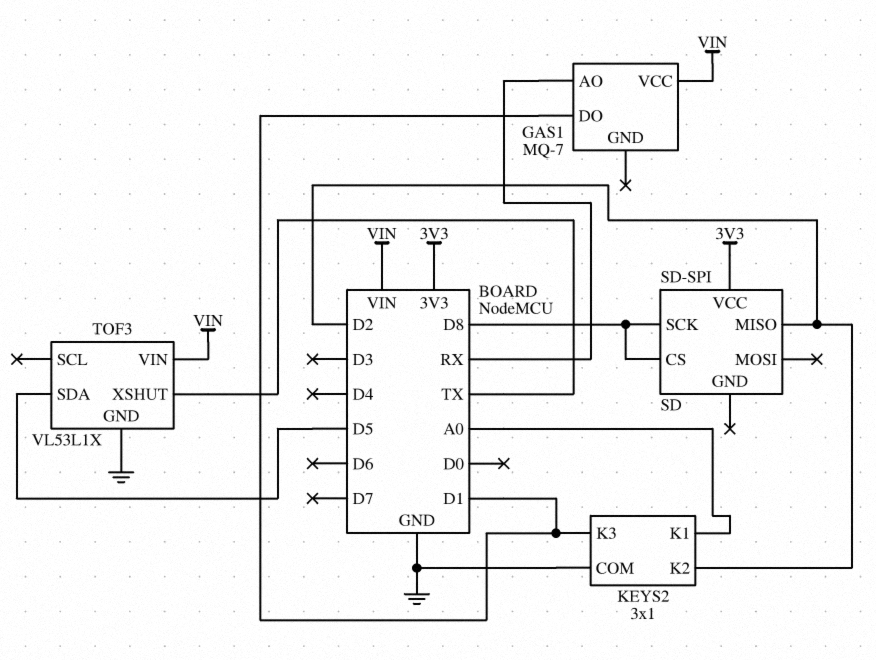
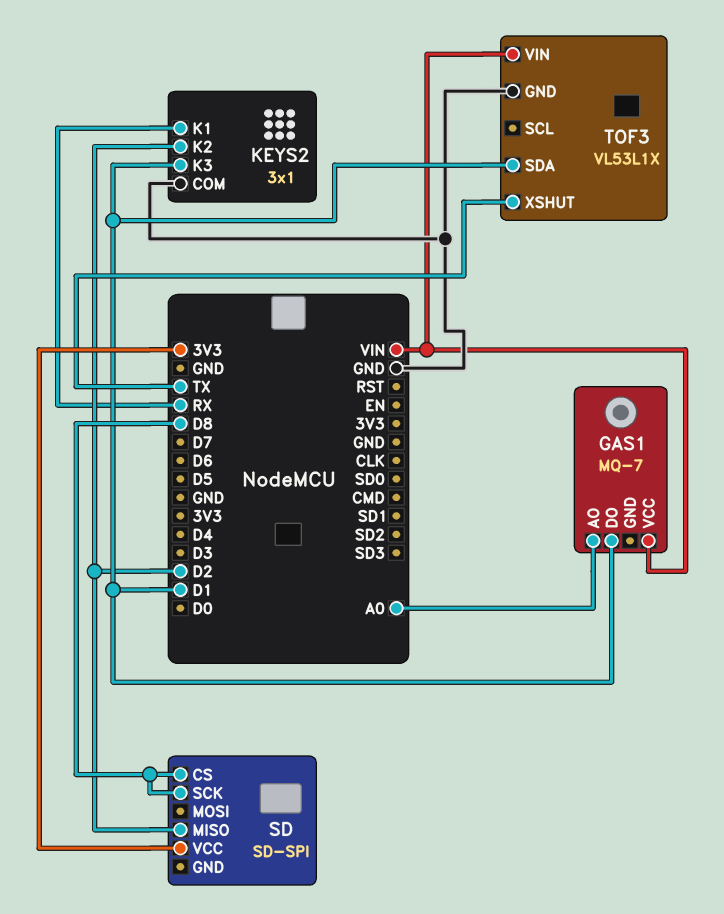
GAS1 pin AO: RX -> A0
KEYS2 pin K1: A0 -> RX
TOF3 pin SDA: D5 -> D1

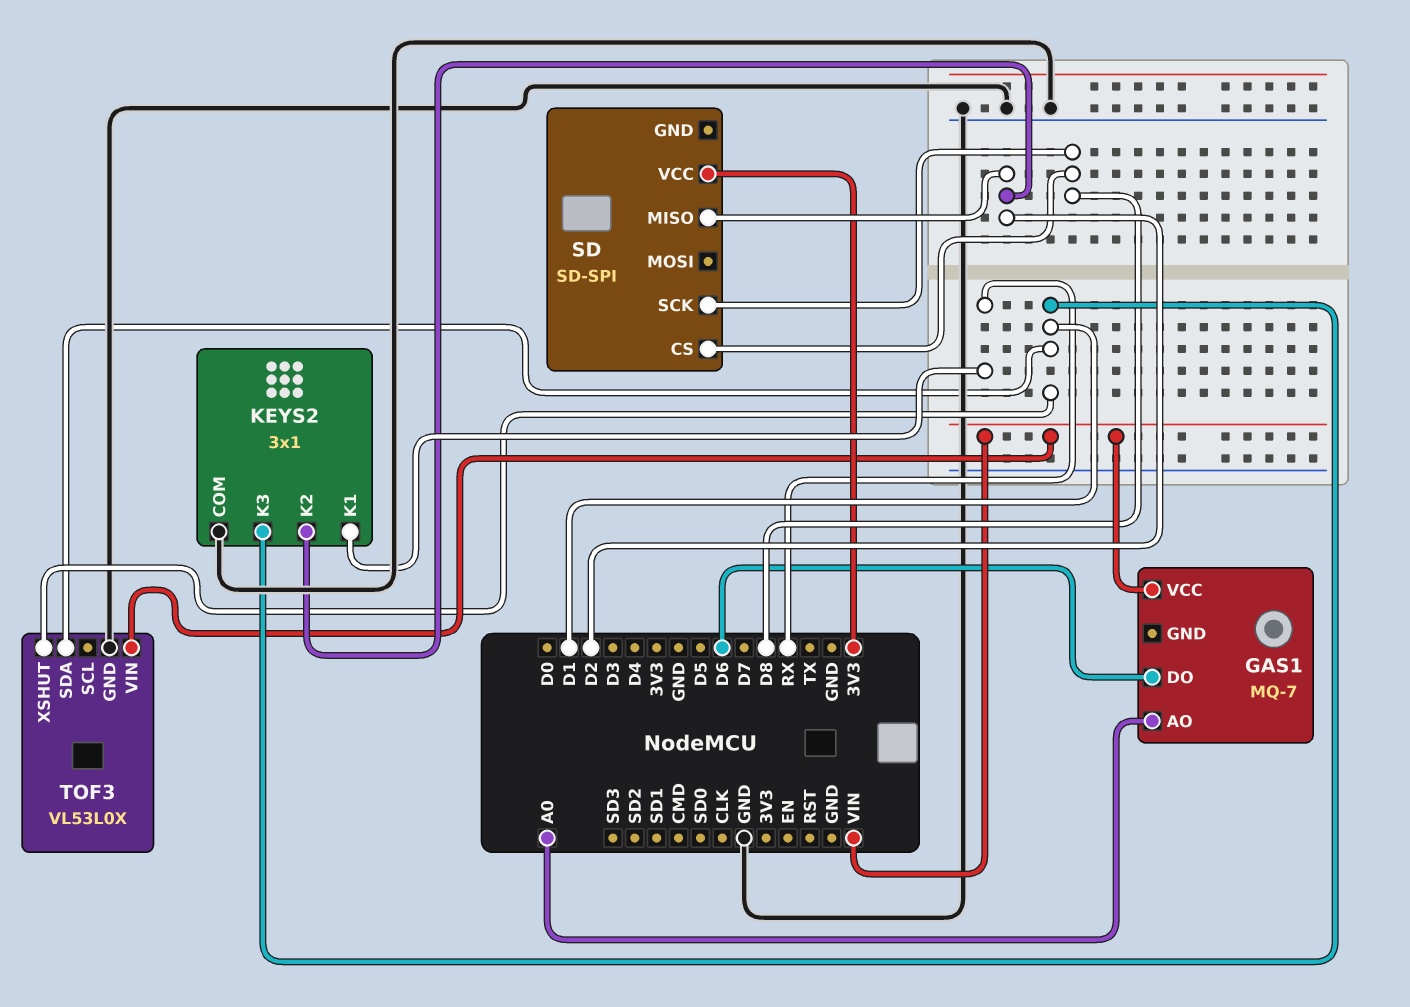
GAS1 pin DO: D1 -> D6
TOF3: VL53L1X -> VL53L0X
TOF3 pin XSHUT: TX -> D1

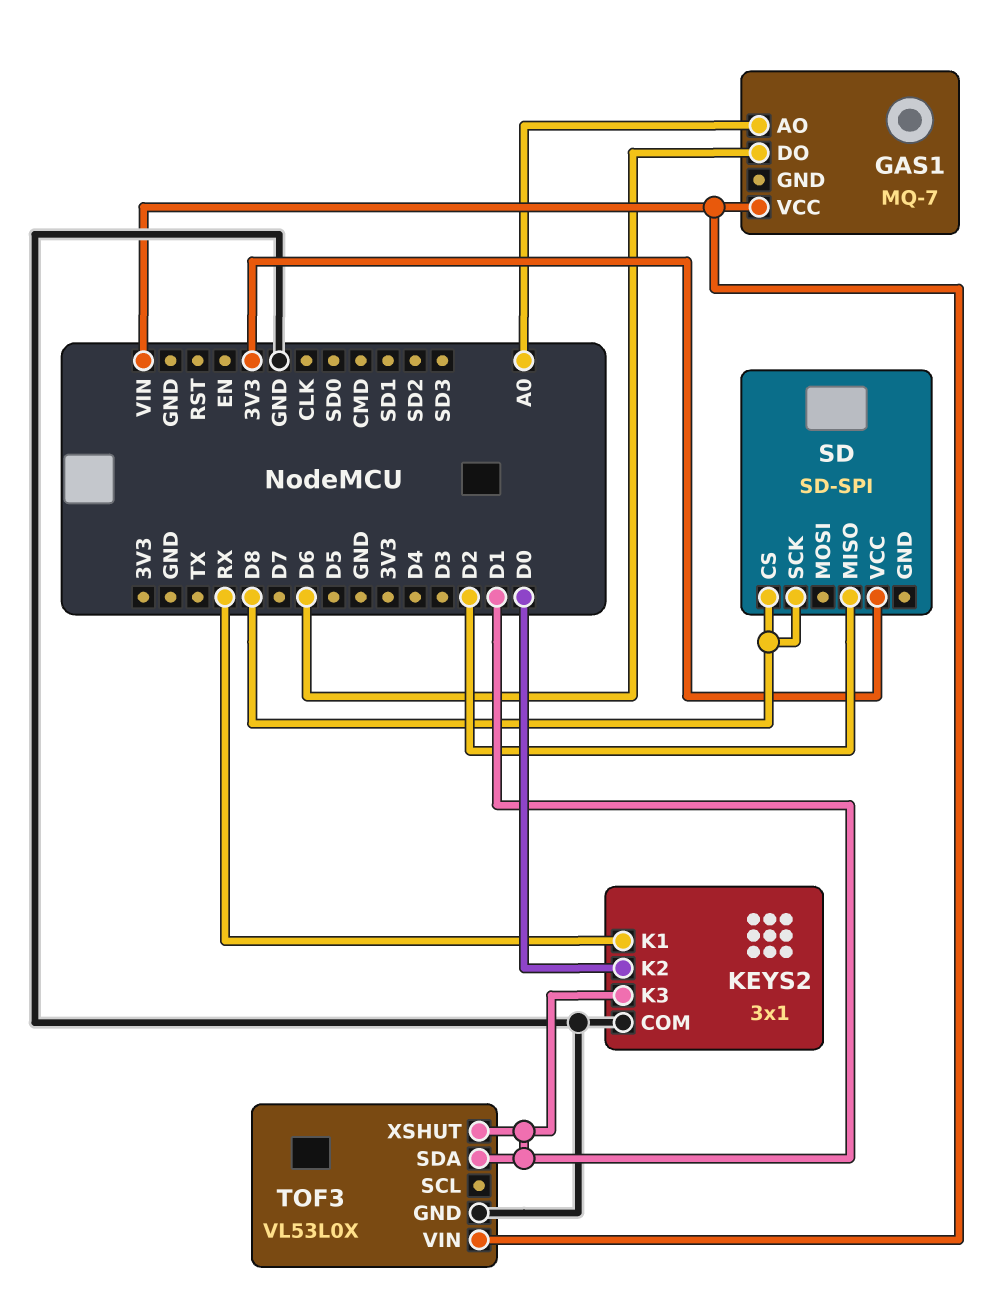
KEYS2 pin K2: D2 -> D0

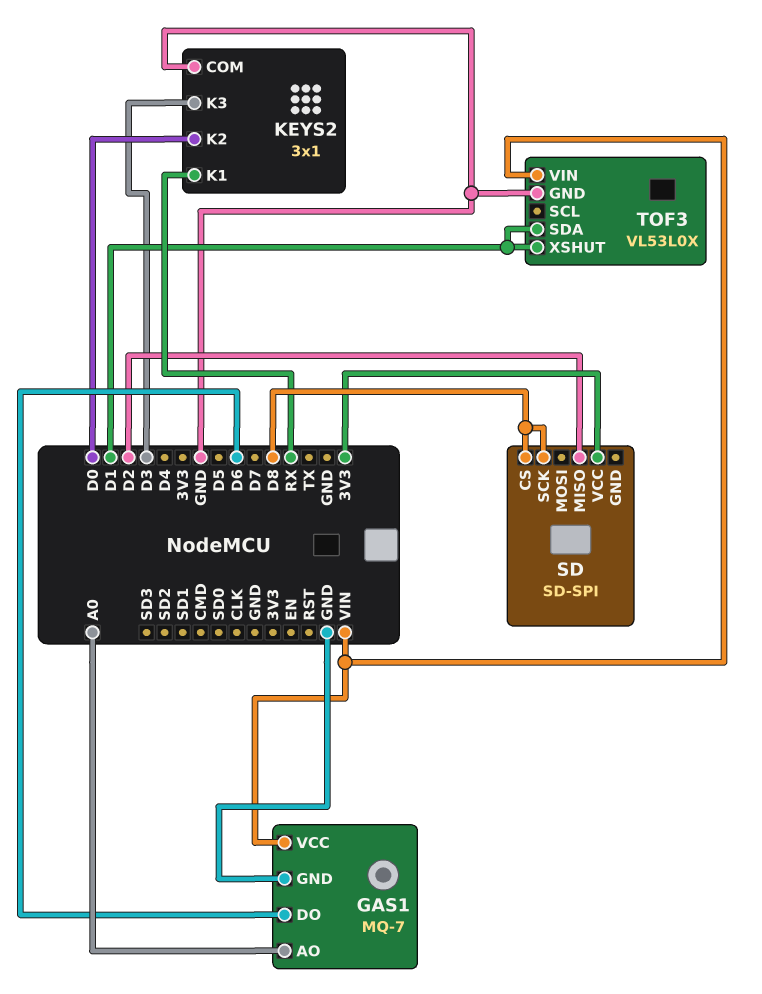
GAS1 pin GND: none -> GND
KEYS2 pin K3: D1 -> D3

